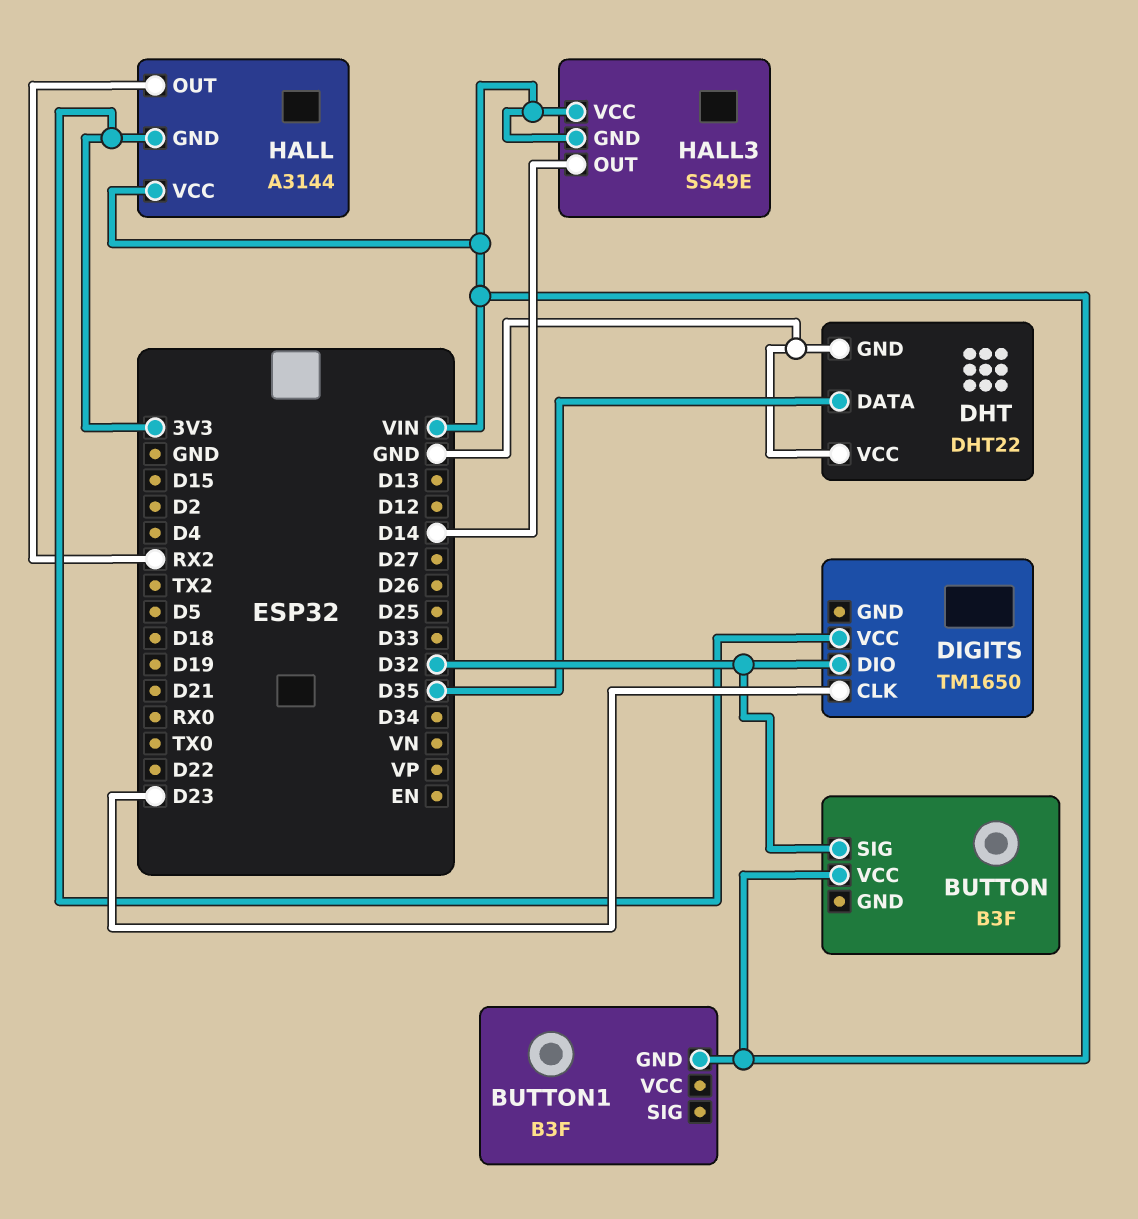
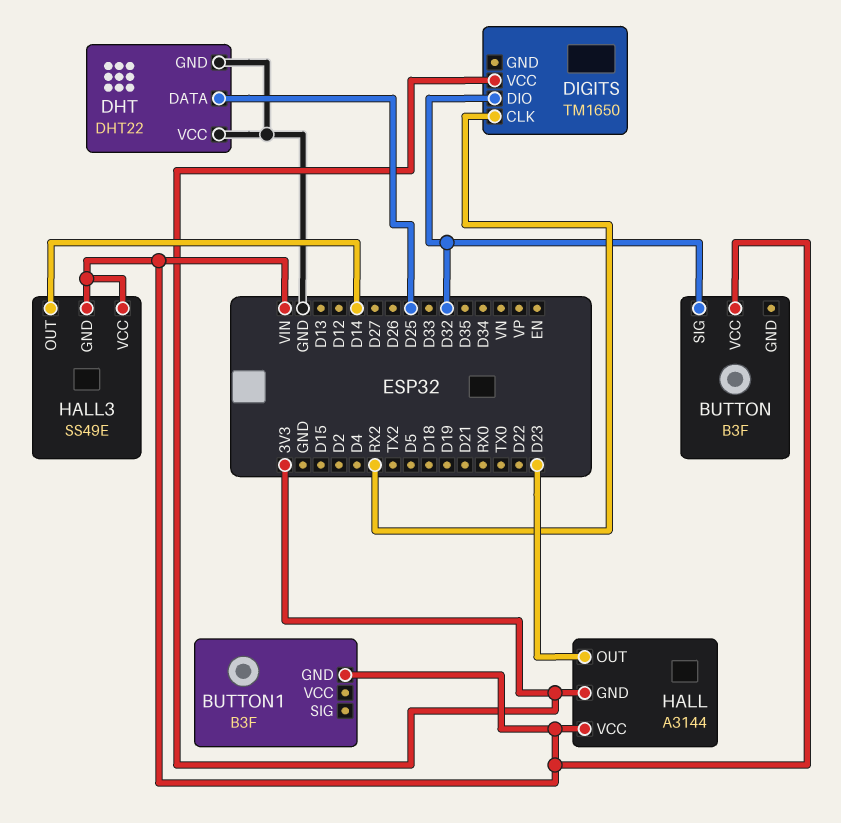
DHT pin DATA: D35 -> D25
DIGITS pin CLK: D23 -> RX2
HALL pin OUT: RX2 -> D23

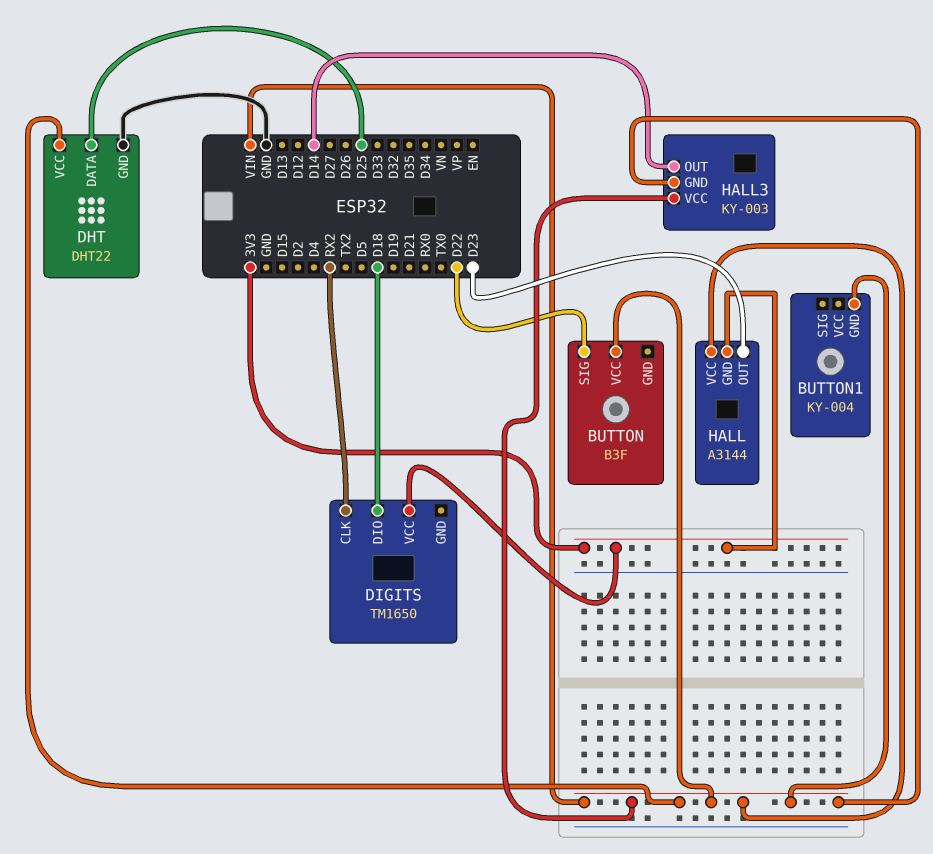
BUTTON pin SIG: D32 -> D22
BUTTON1: B3F -> KY-004
DHT pin VCC: GND -> VIN
DIGITS pin DIO: D32 -> D18
HALL3: SS49E -> KY-003

